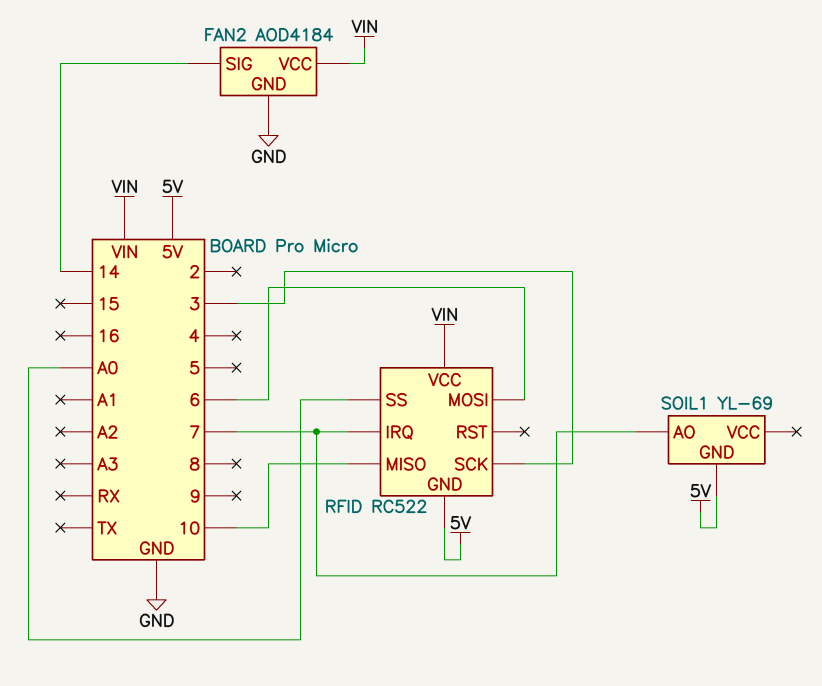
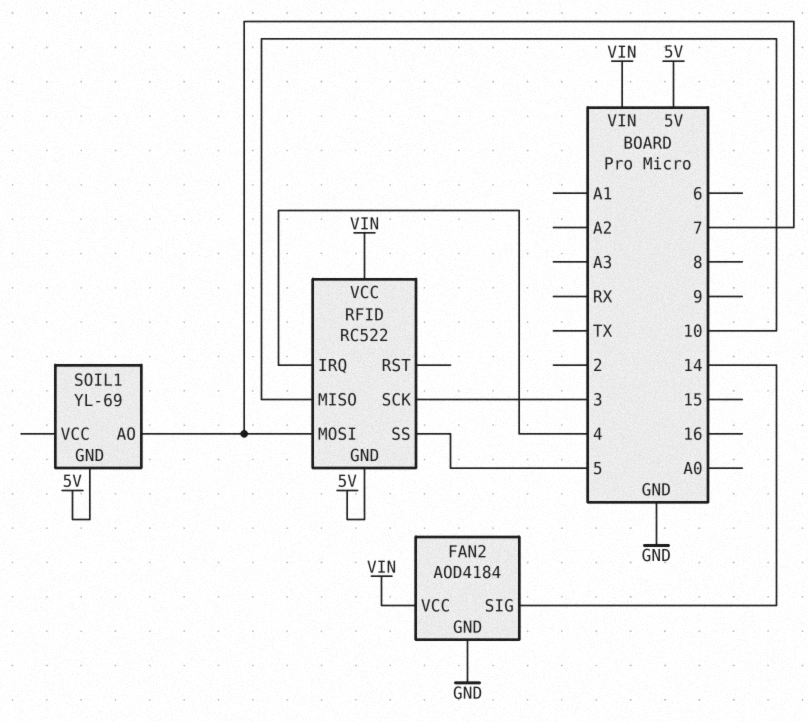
RFID pin IRQ: 7 -> 4
RFID pin MOSI: 6 -> 7
RFID pin SS: A0 -> 5

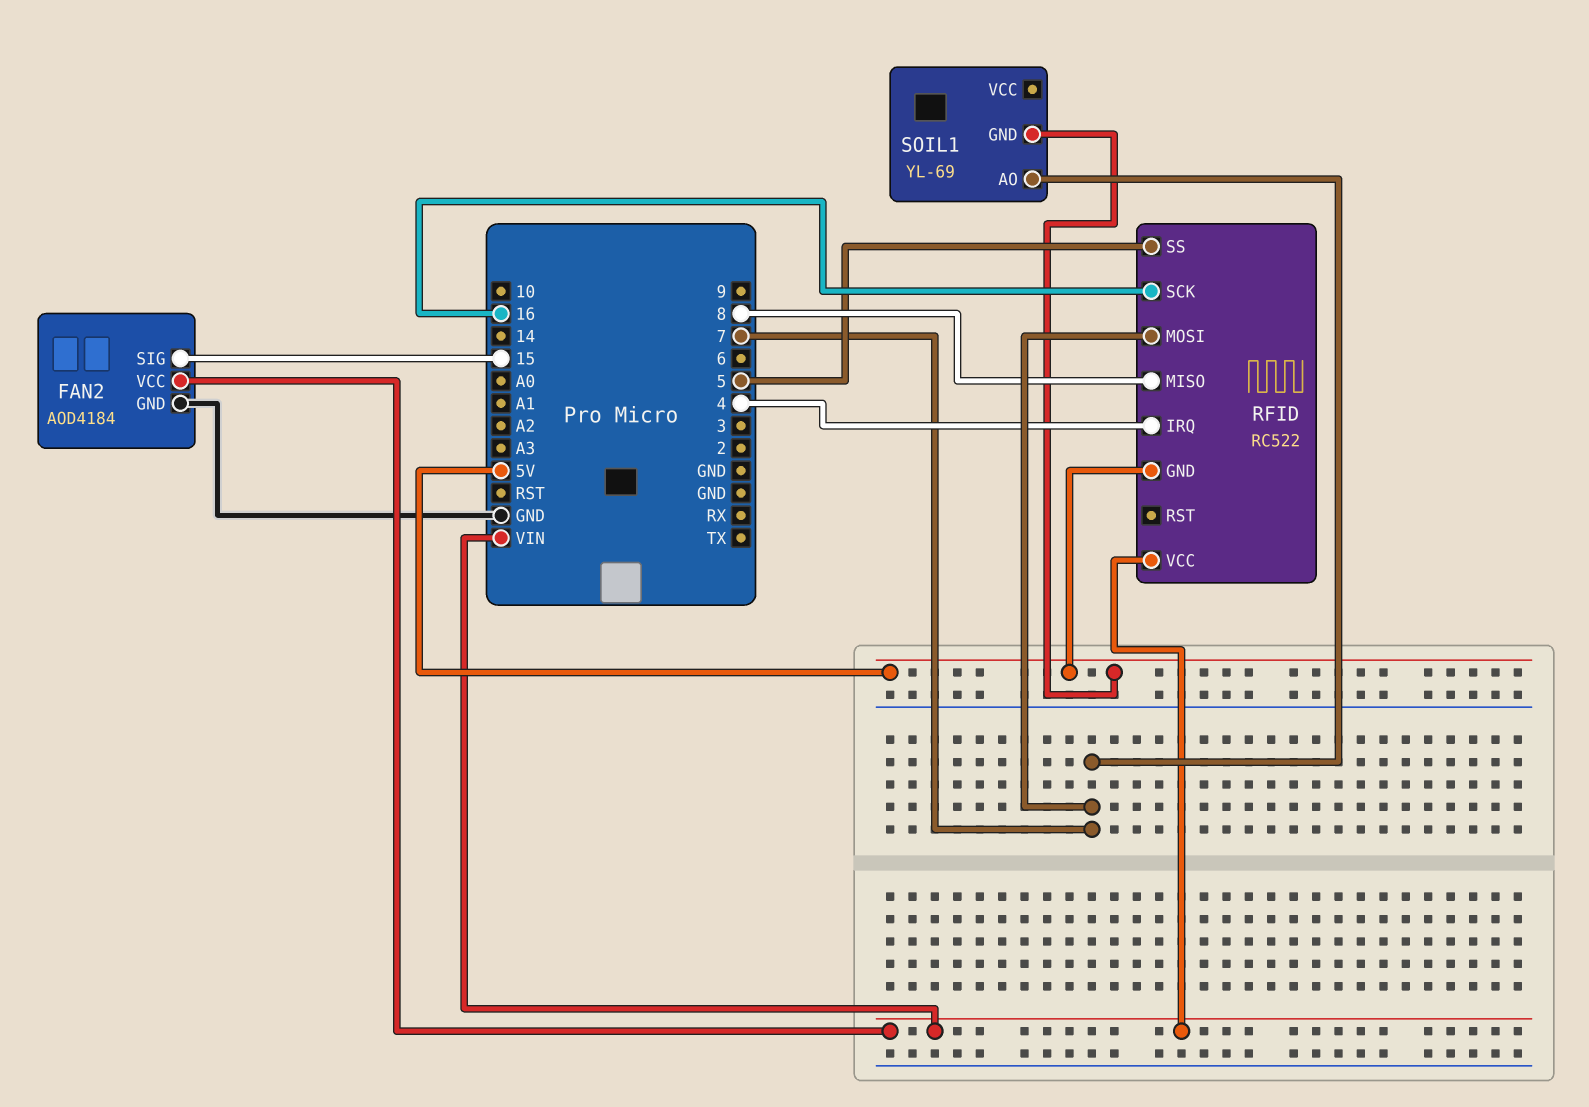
FAN2 pin SIG: 14 -> 15
RFID pin MISO: 10 -> 8
RFID pin SCK: 3 -> 16

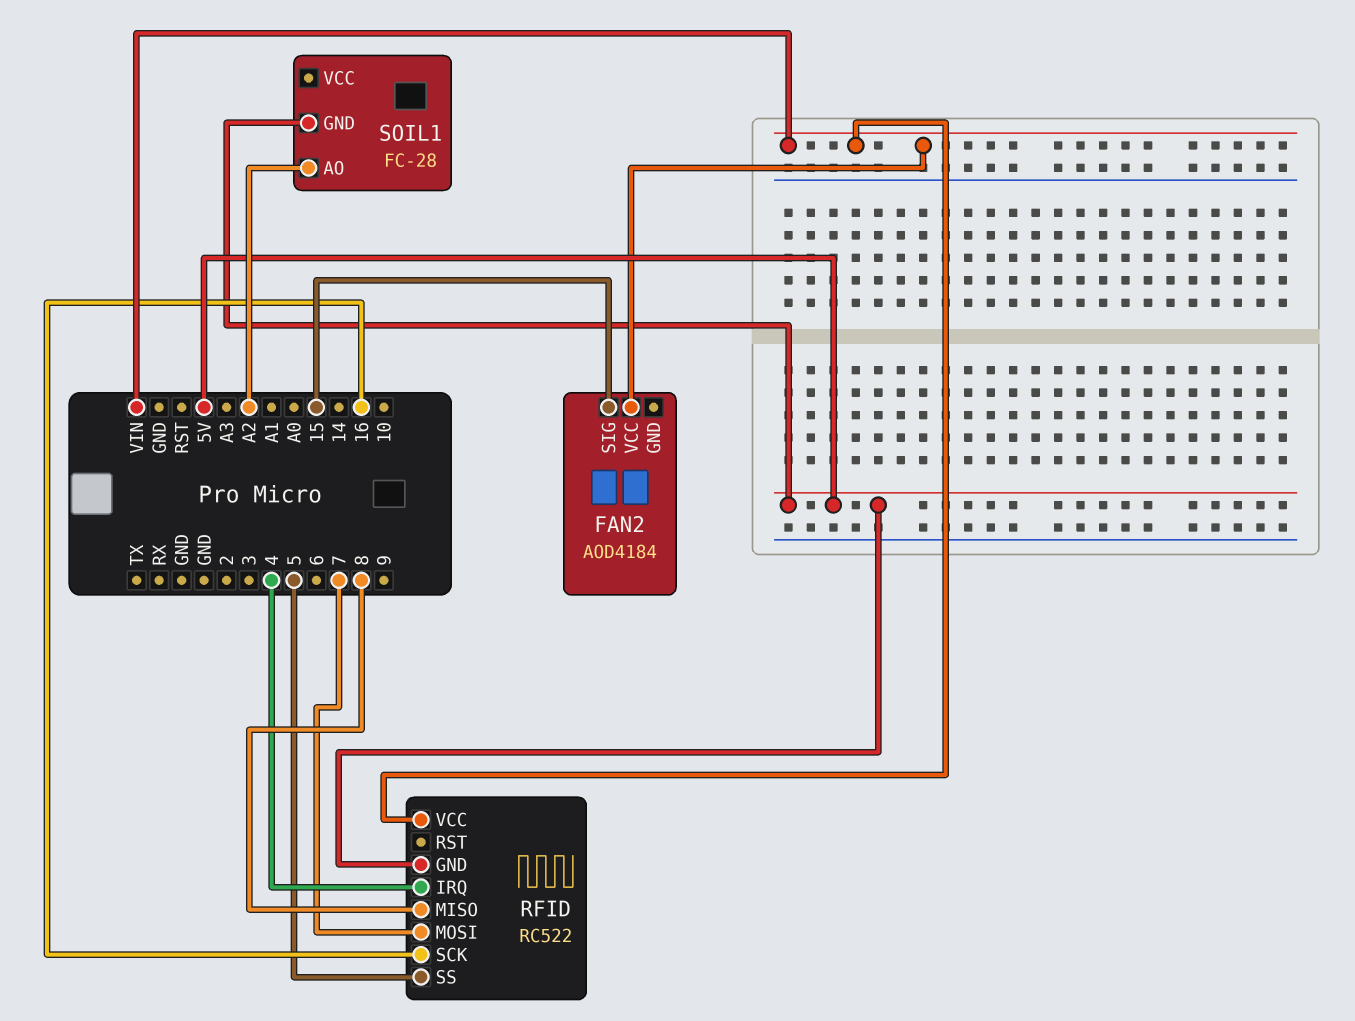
FAN2 pin GND: GND -> none
SOIL1: YL-69 -> FC-28
SOIL1 pin AO: 7 -> A2

